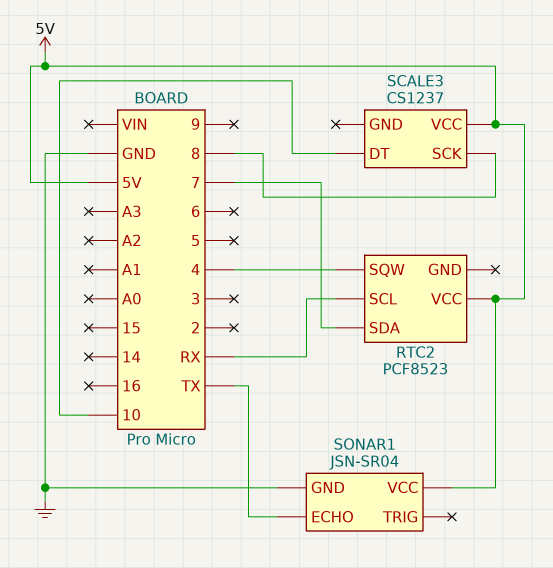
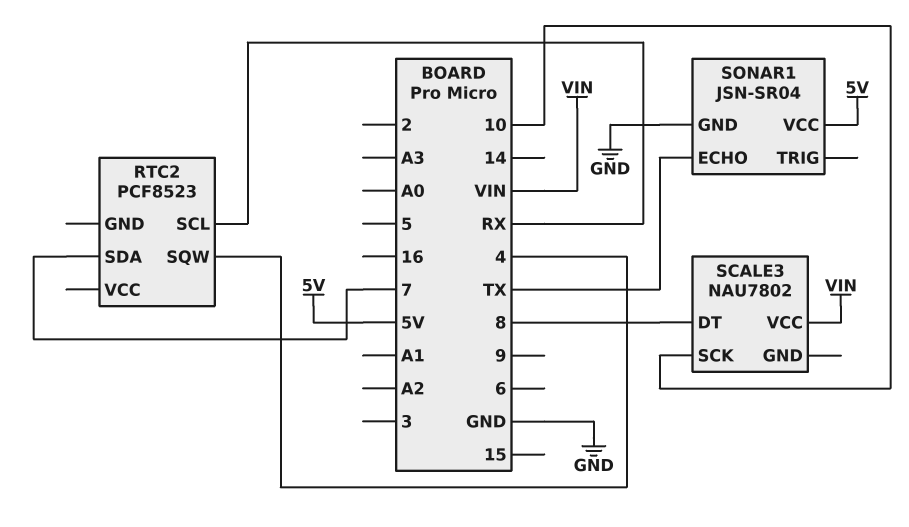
RTC2 pin VCC: 5V -> none
SCALE3: CS1237 -> NAU7802
SCALE3 pin DT: 10 -> 8
SCALE3 pin SCK: 8 -> 10
SCALE3 pin VCC: 5V -> VIN

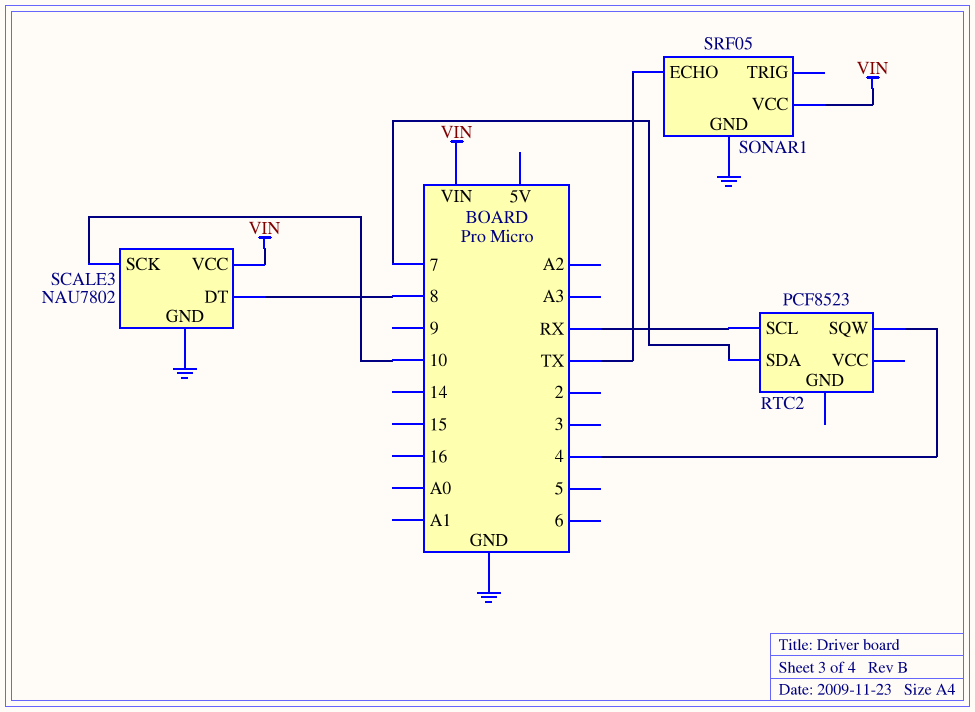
SCALE3 pin GND: none -> GND
SONAR1: JSN-SR04 -> SRF05
SONAR1 pin VCC: 5V -> VIN

